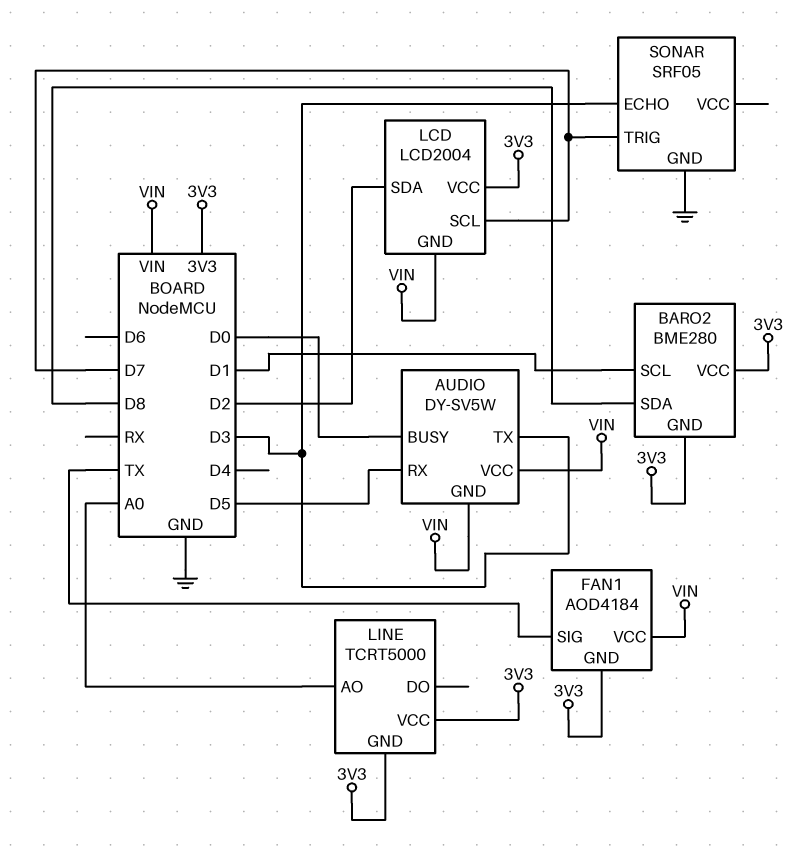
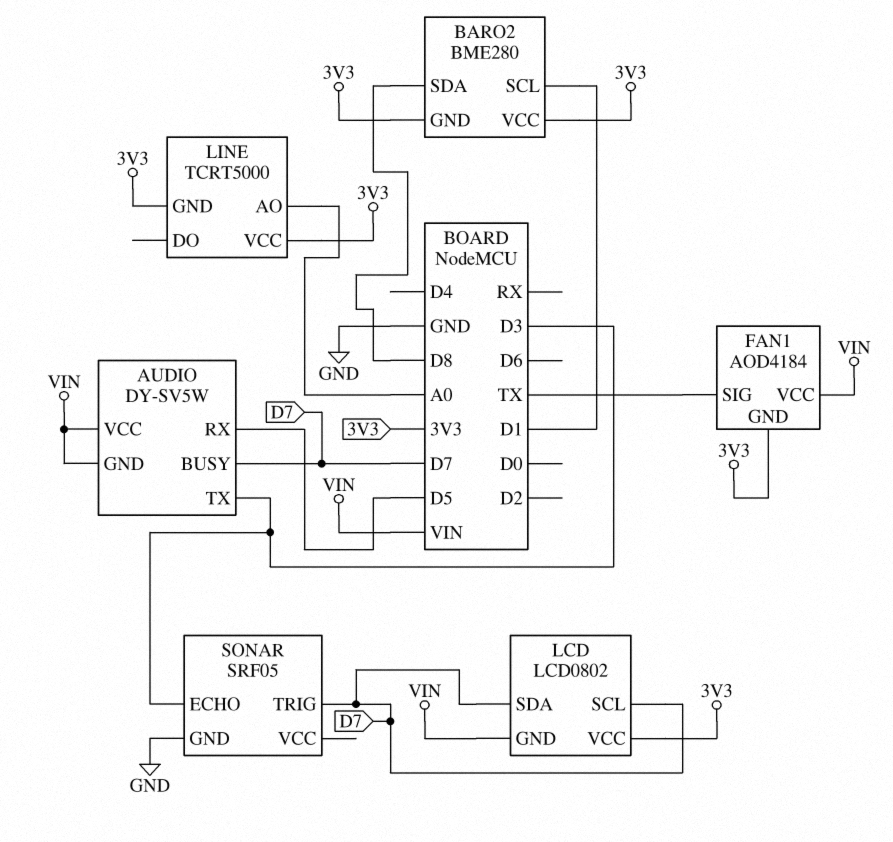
AUDIO pin BUSY: D0 -> D7
LCD: LCD2004 -> LCD0802
LCD pin SDA: D2 -> D7

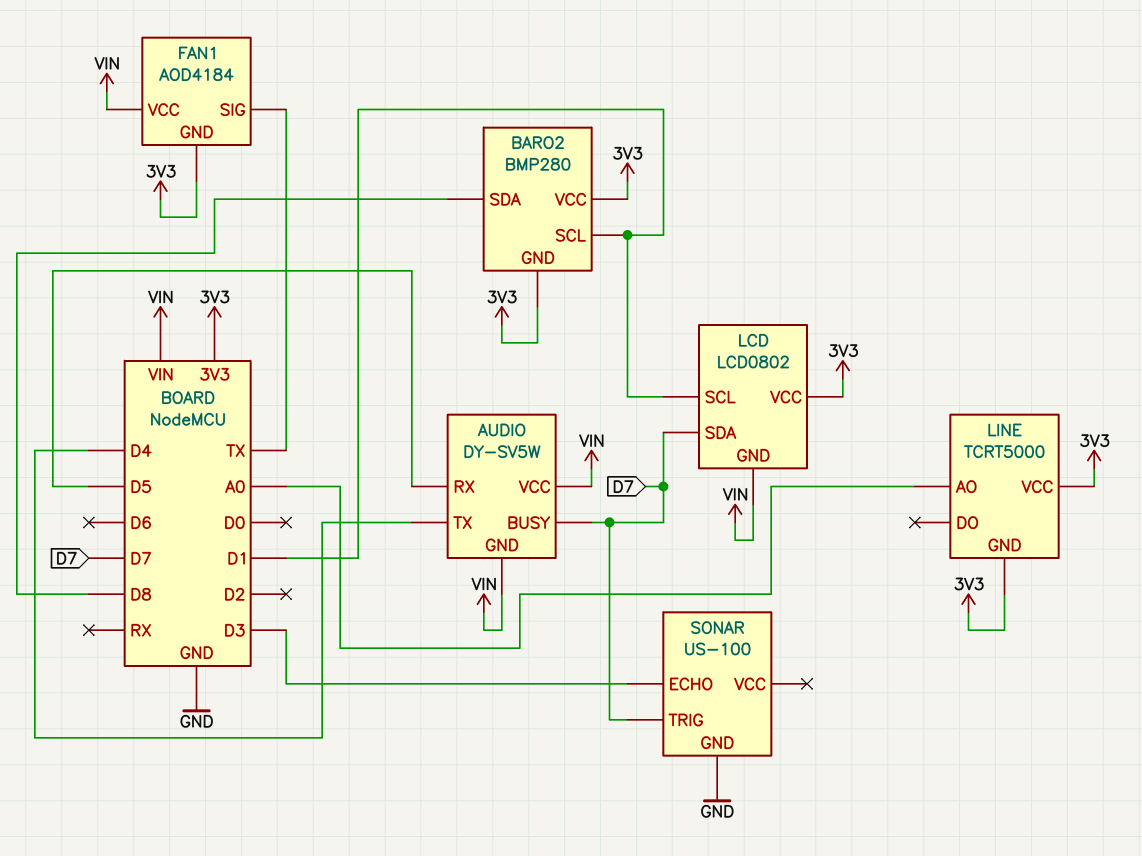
AUDIO pin TX: D3 -> D4
BARO2: BME280 -> BMP280
LCD pin SCL: D7 -> D1
SONAR: SRF05 -> US-100

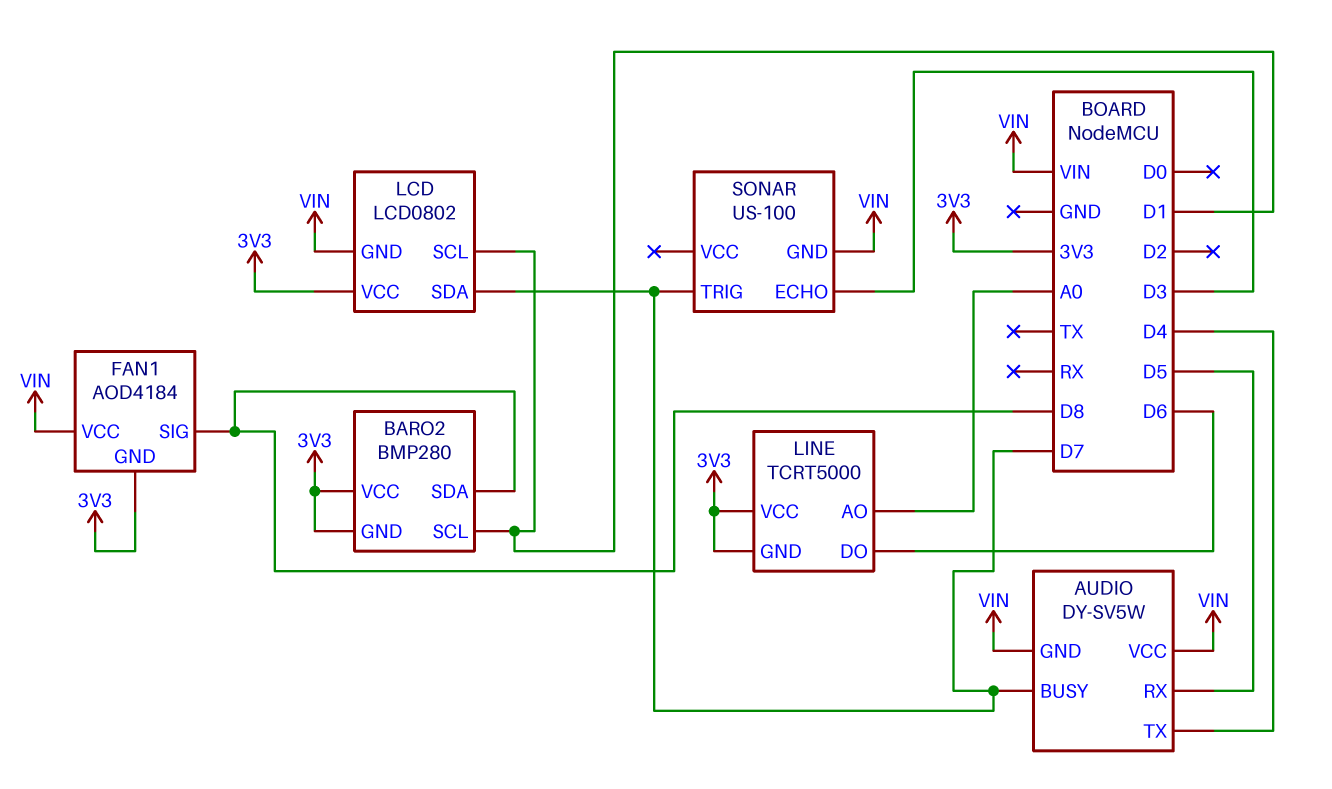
FAN1 pin SIG: TX -> D8
LINE pin DO: none -> D6
SONAR pin GND: GND -> VIN

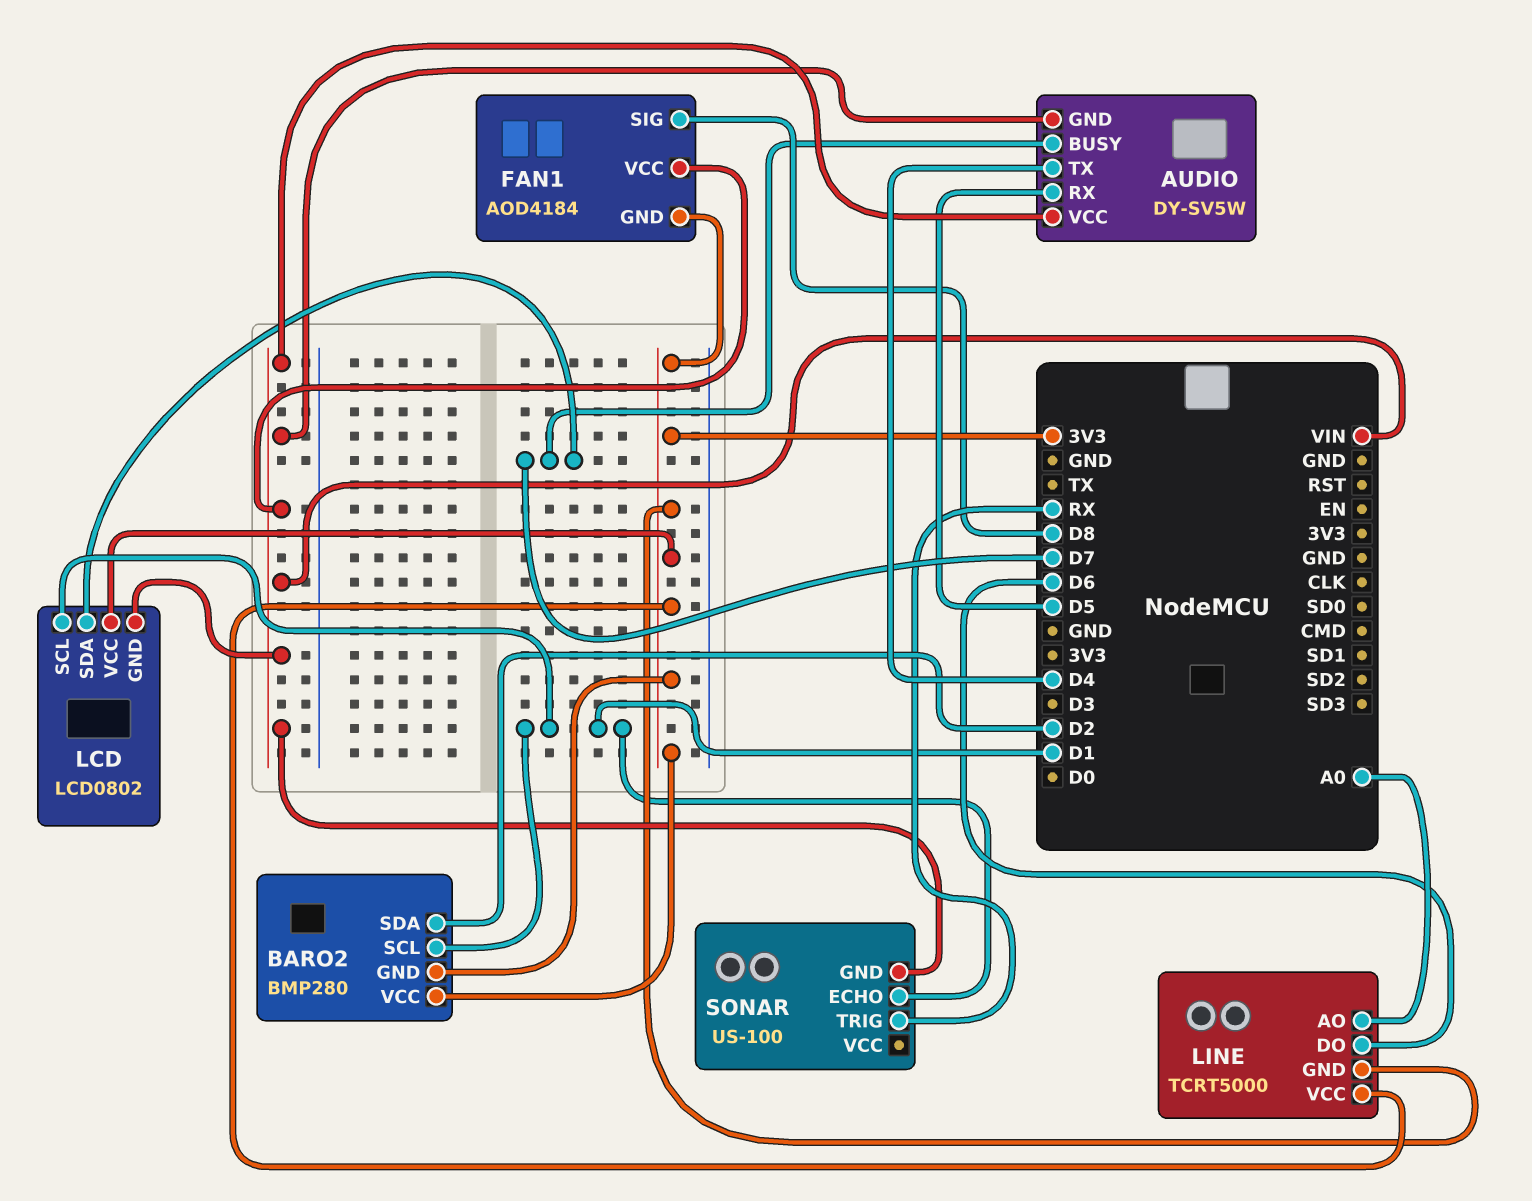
BARO2 pin SDA: D8 -> D2
SONAR pin ECHO: D3 -> D1
SONAR pin TRIG: D7 -> RX

